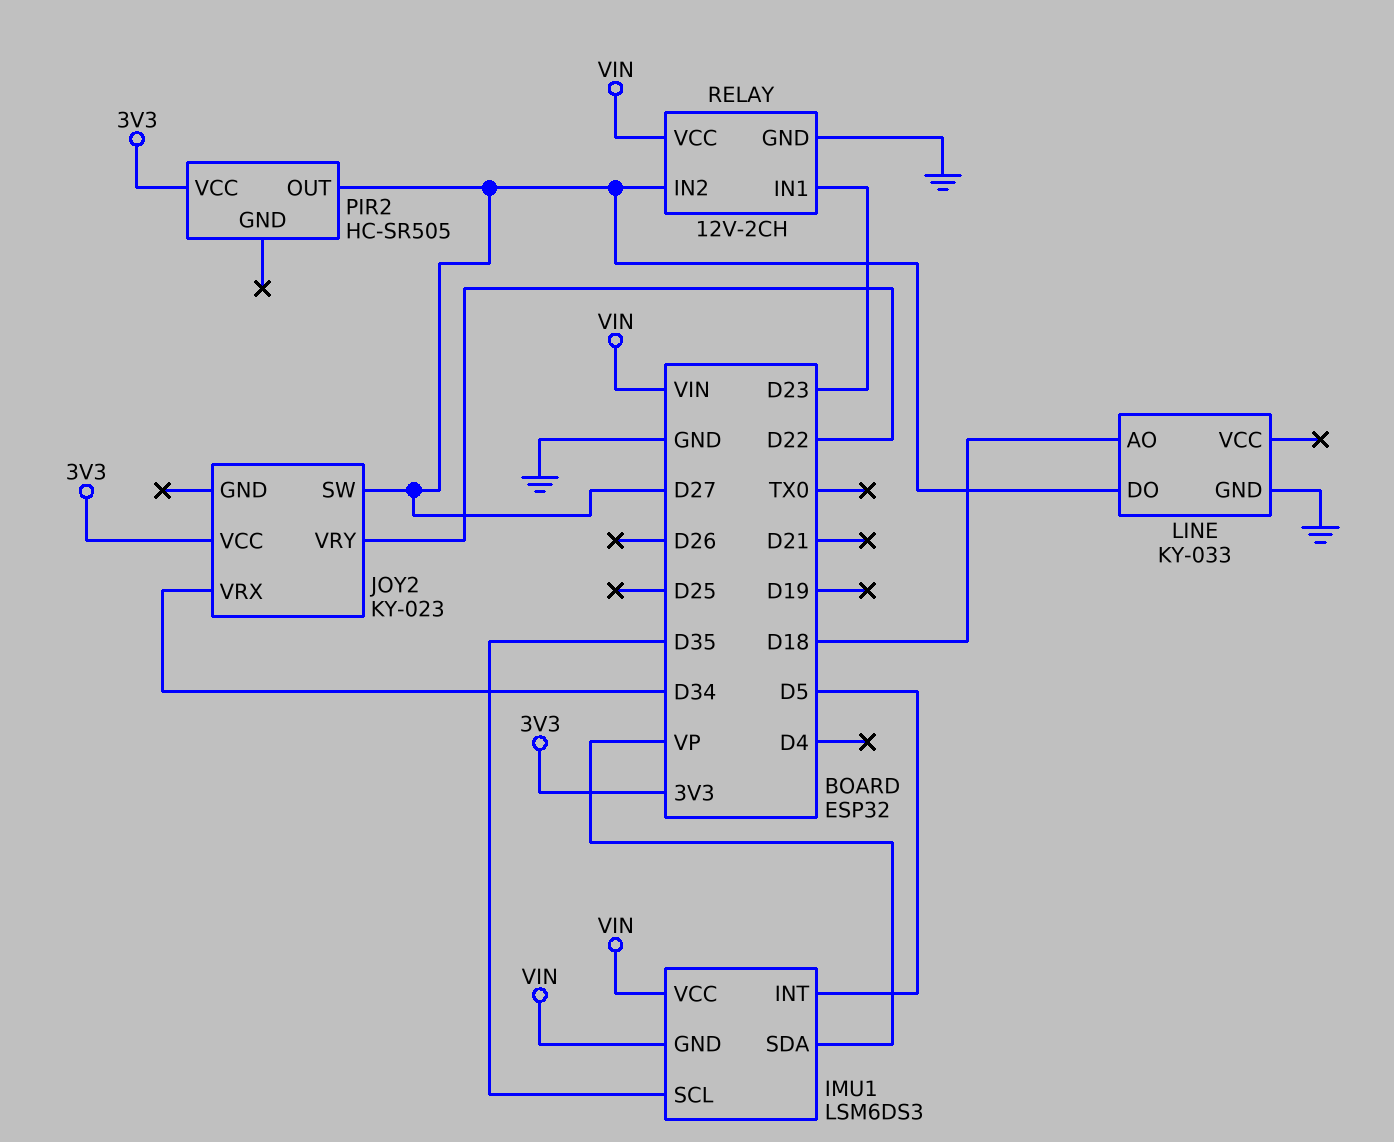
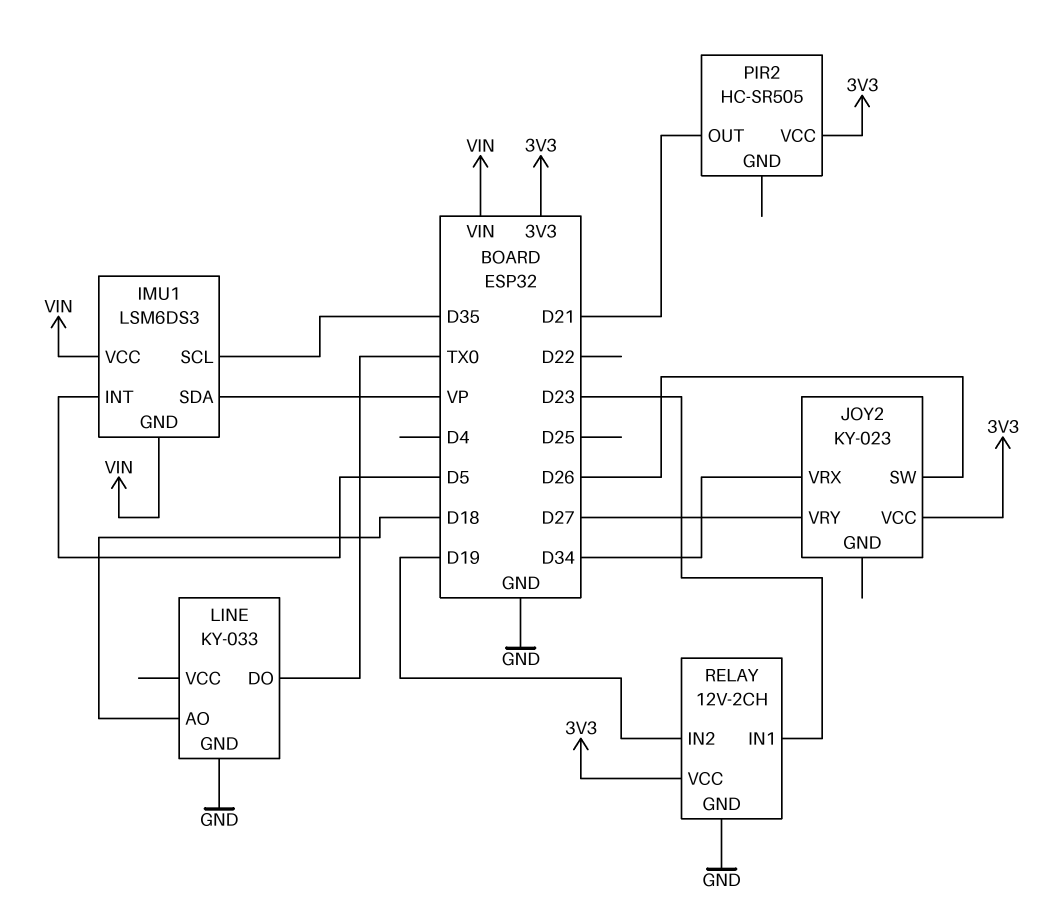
JOY2 pin SW: D27 -> D26
JOY2 pin VRY: D22 -> D27
LINE pin DO: D27 -> TX0
PIR2 pin OUT: D27 -> D21
RELAY pin IN2: D27 -> D19
RELAY pin VCC: VIN -> 3V3

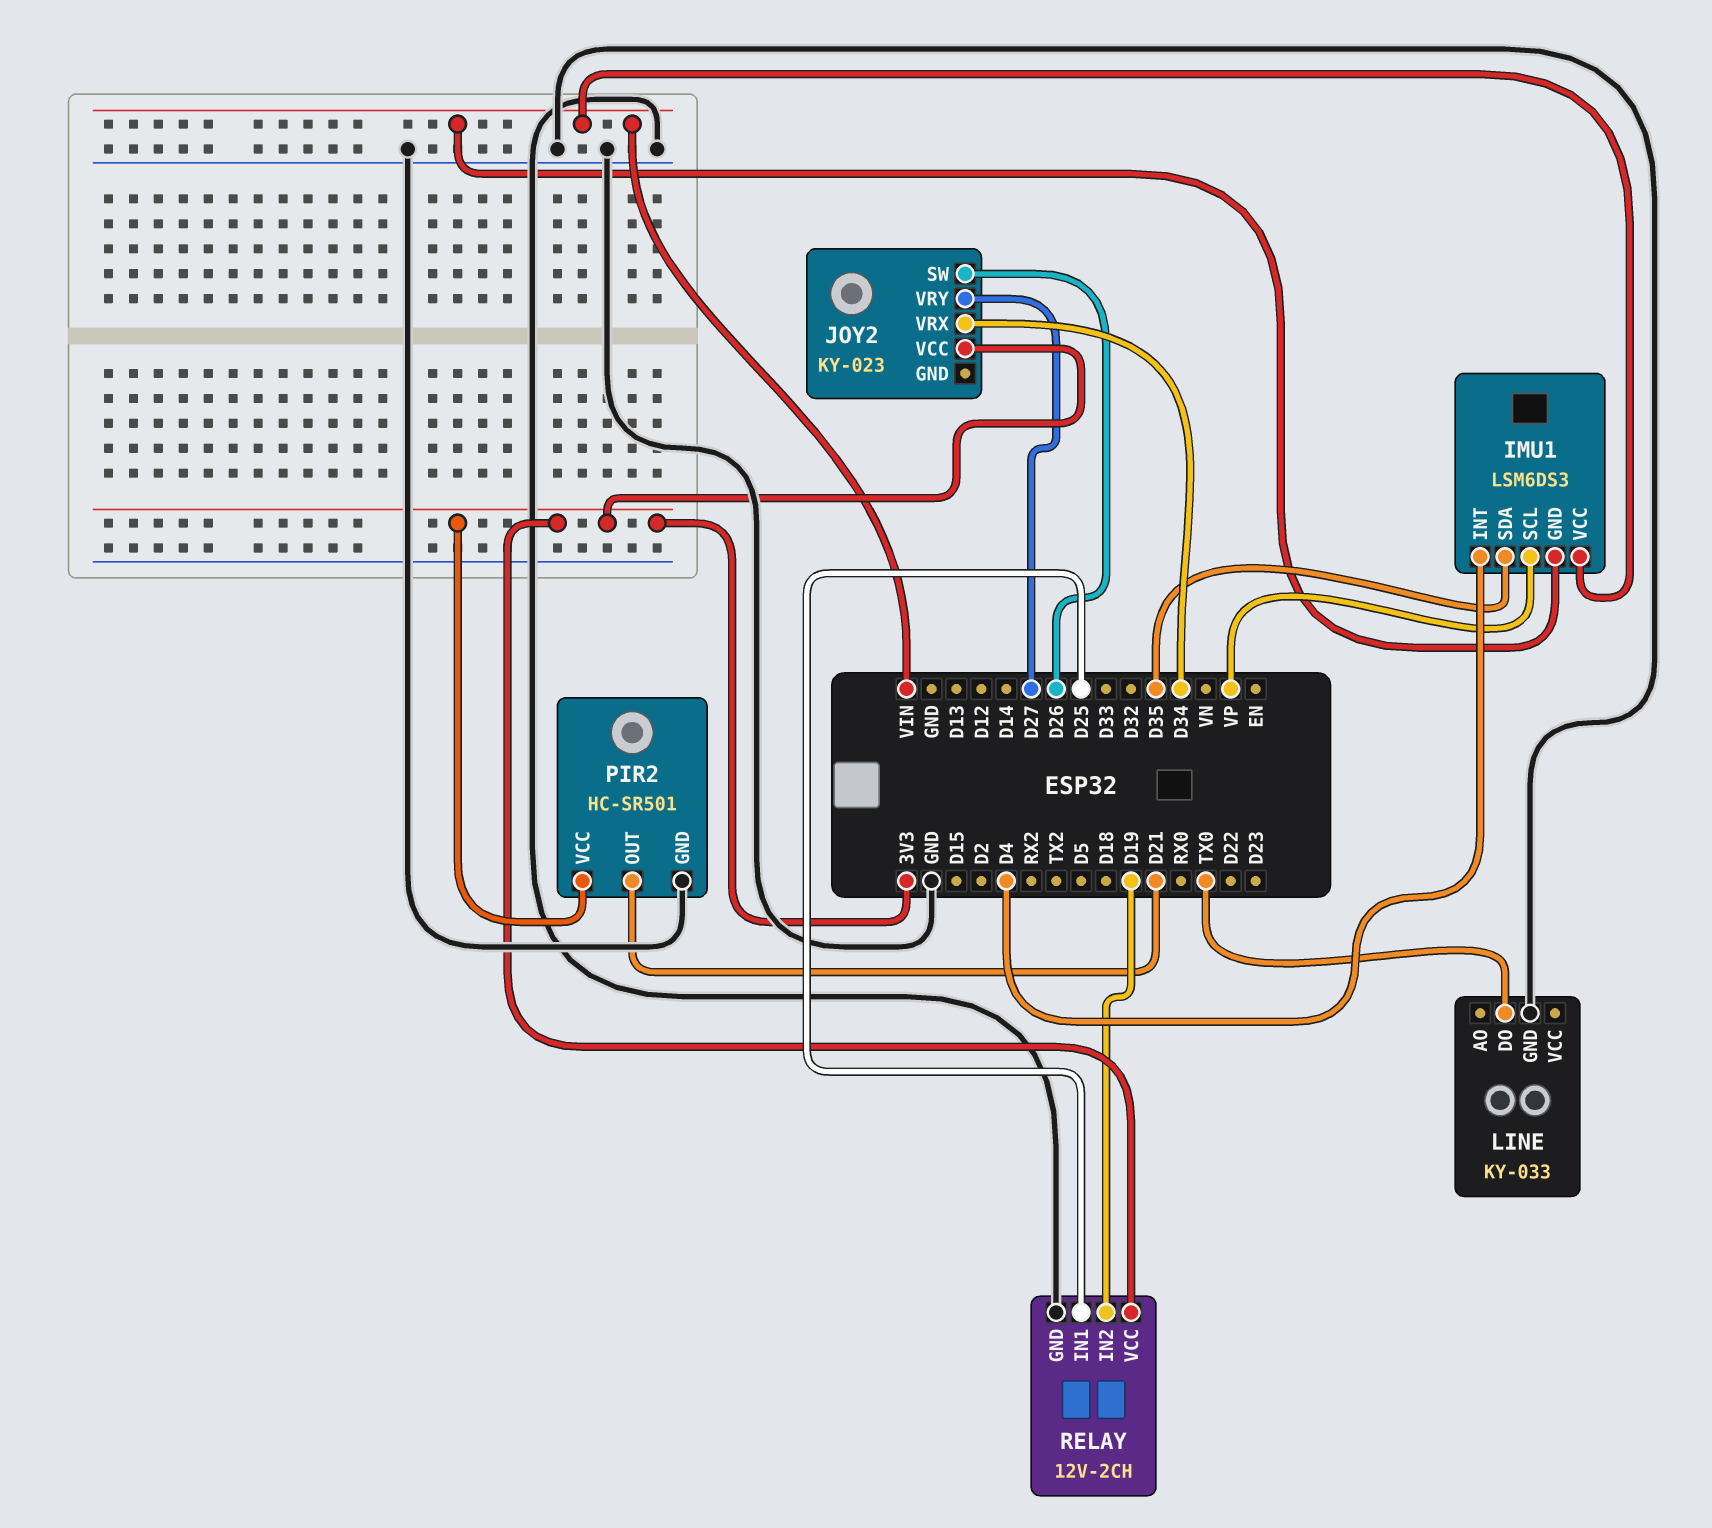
IMU1 pin INT: D5 -> D4
IMU1 pin SCL: D35 -> VP
IMU1 pin SDA: VP -> D35
LINE pin AO: D18 -> none
PIR2: HC-SR505 -> HC-SR501
PIR2 pin GND: none -> GND
RELAY pin IN1: D23 -> D25

